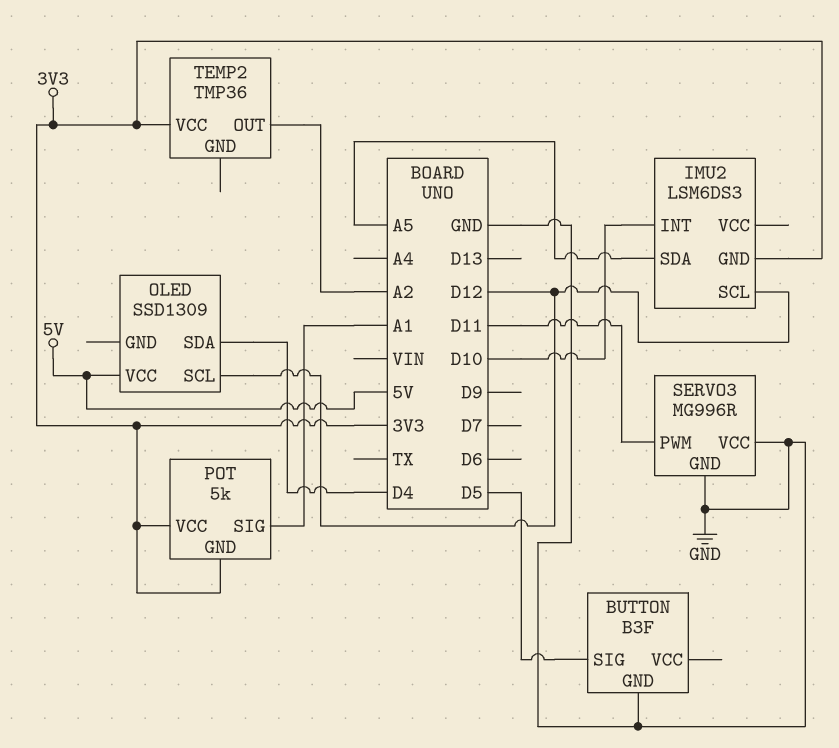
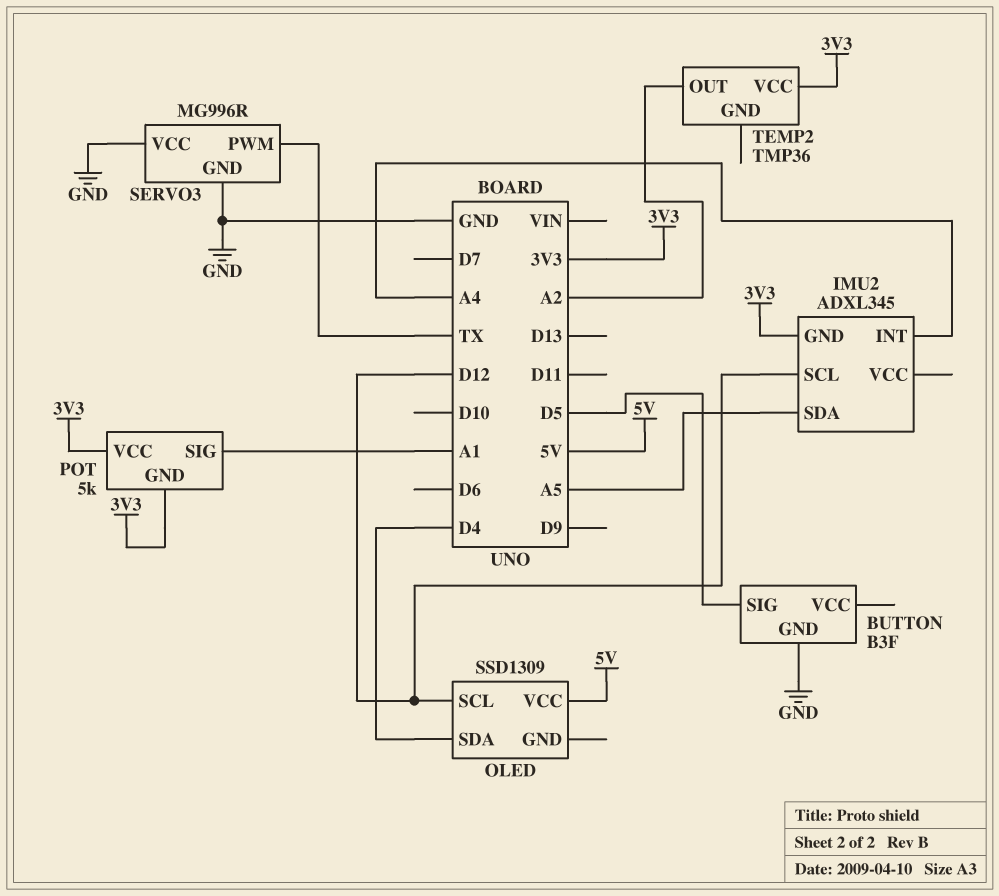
IMU2: LSM6DS3 -> ADXL345
IMU2 pin INT: D10 -> A4
SERVO3 pin PWM: D11 -> TX

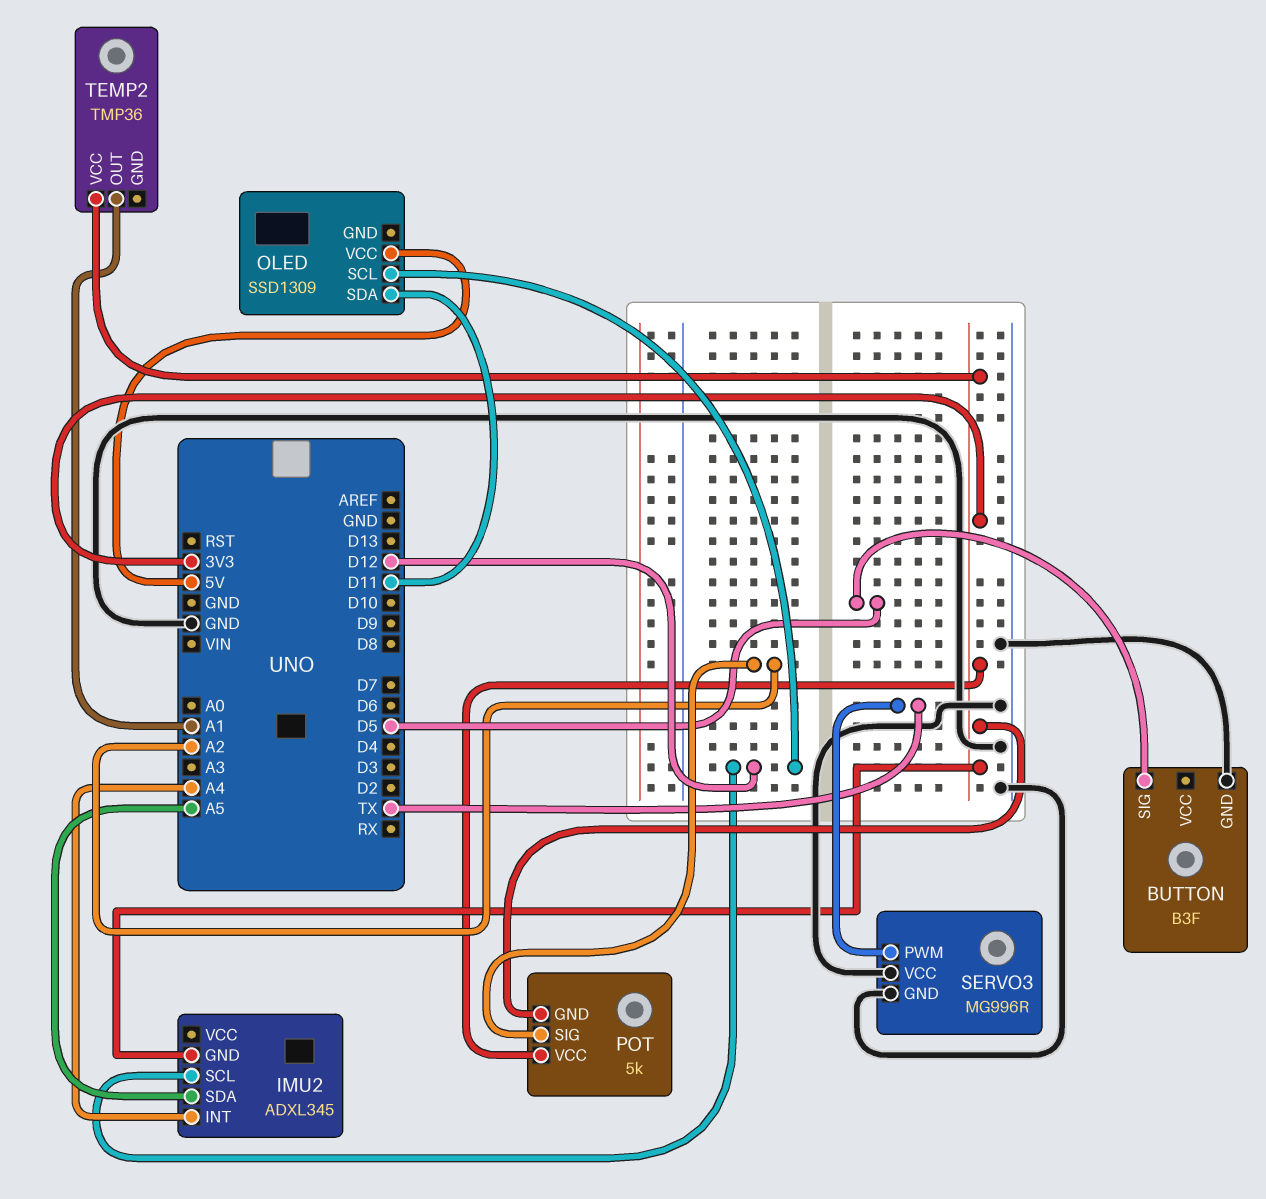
OLED pin SDA: D4 -> D11
POT pin SIG: A1 -> A2
TEMP2 pin OUT: A2 -> A1

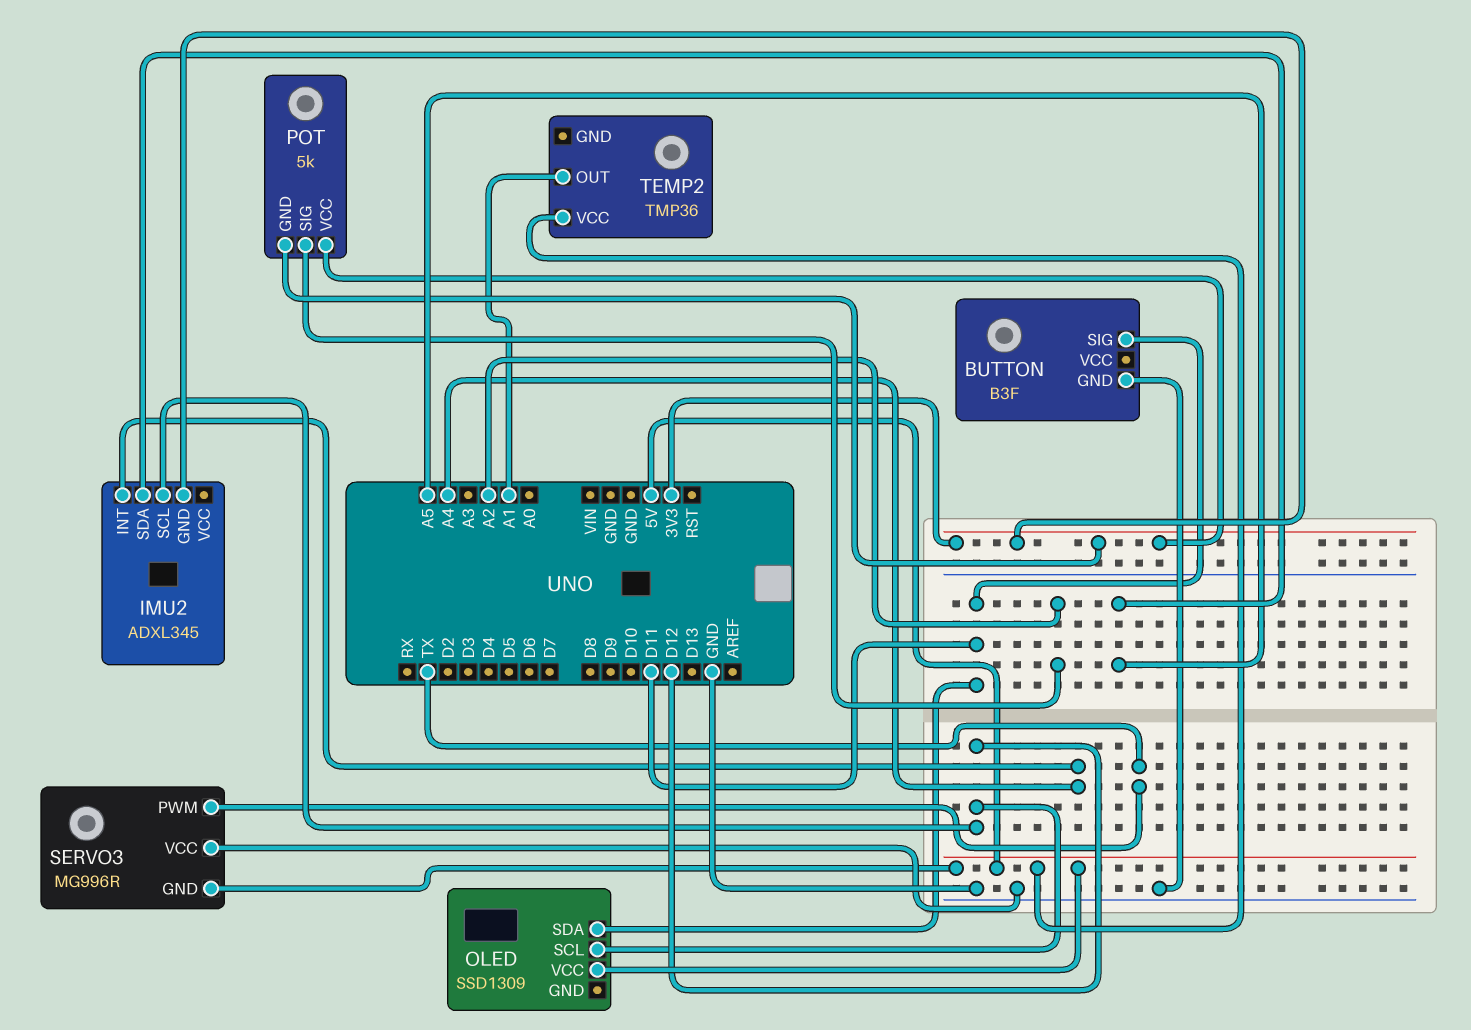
BUTTON pin SIG: D5 -> D11
SERVO3 pin GND: GND -> 5V
TEMP2 pin VCC: 3V3 -> 5V

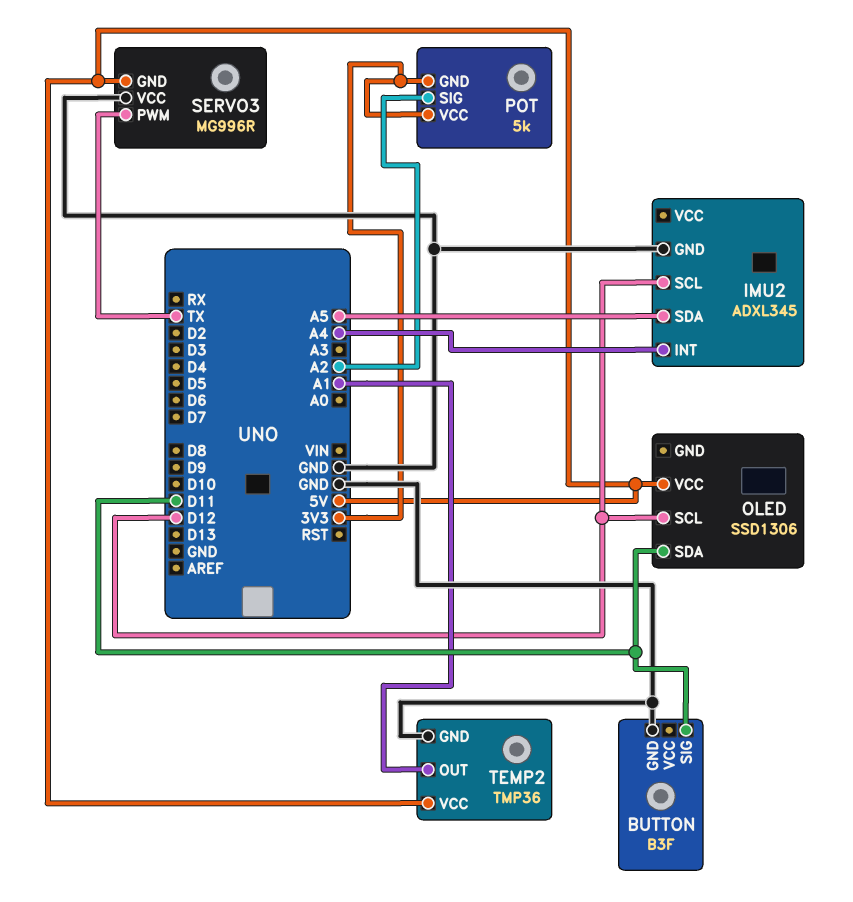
IMU2 pin GND: 3V3 -> GND
OLED: SSD1309 -> SSD1306
TEMP2 pin GND: none -> GND

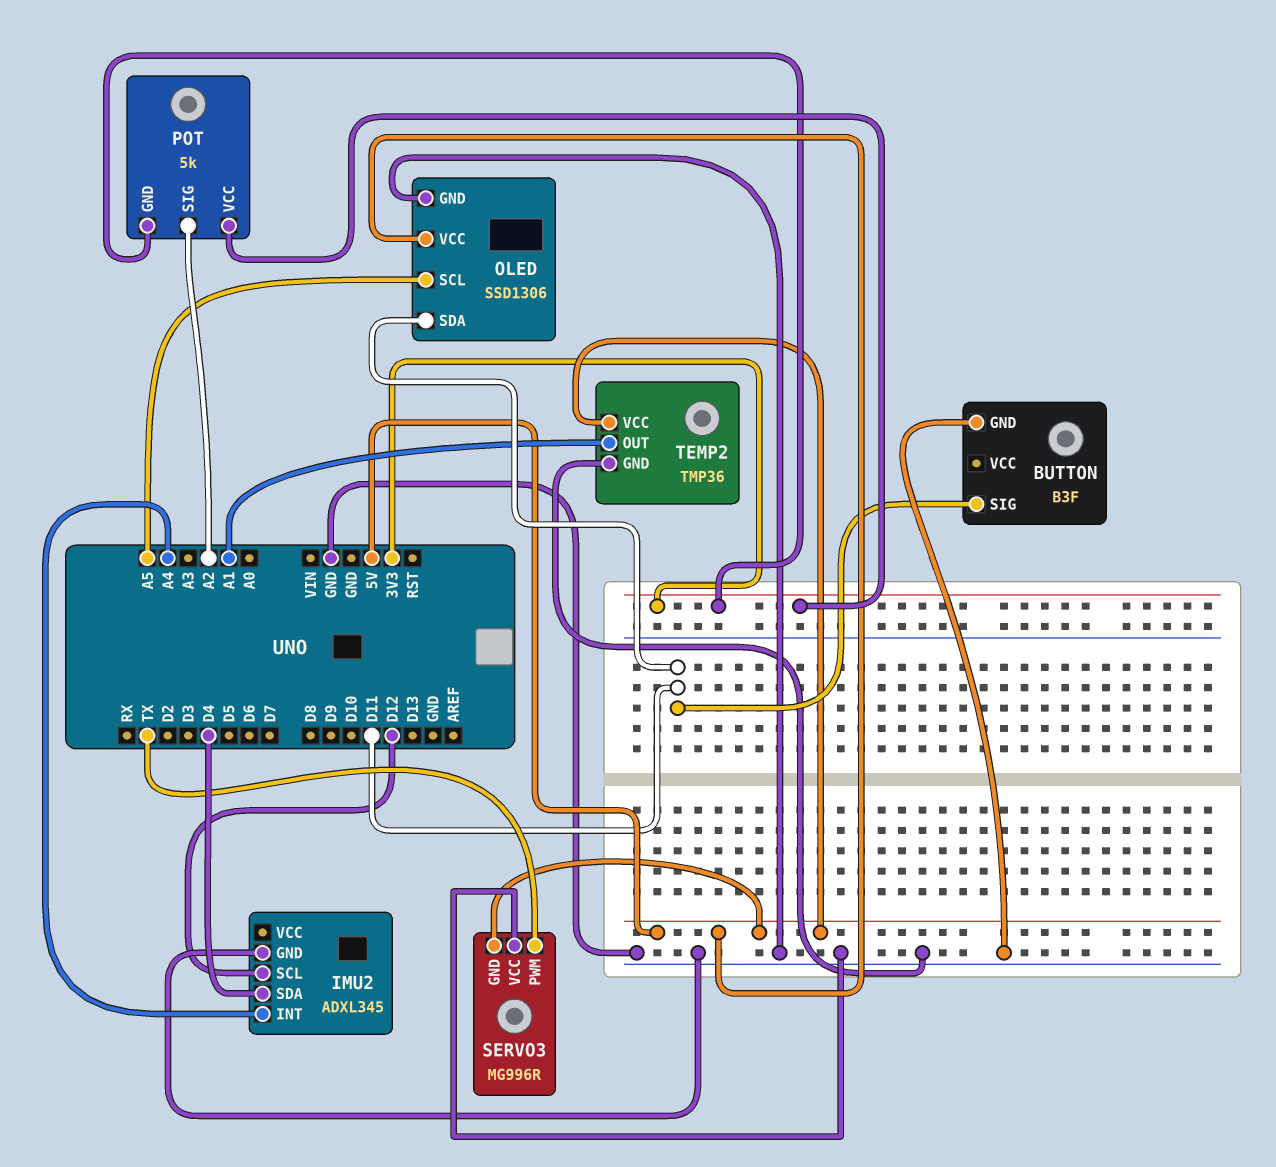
IMU2 pin SDA: A5 -> D4
OLED pin GND: none -> GND
OLED pin SCL: D12 -> A5

